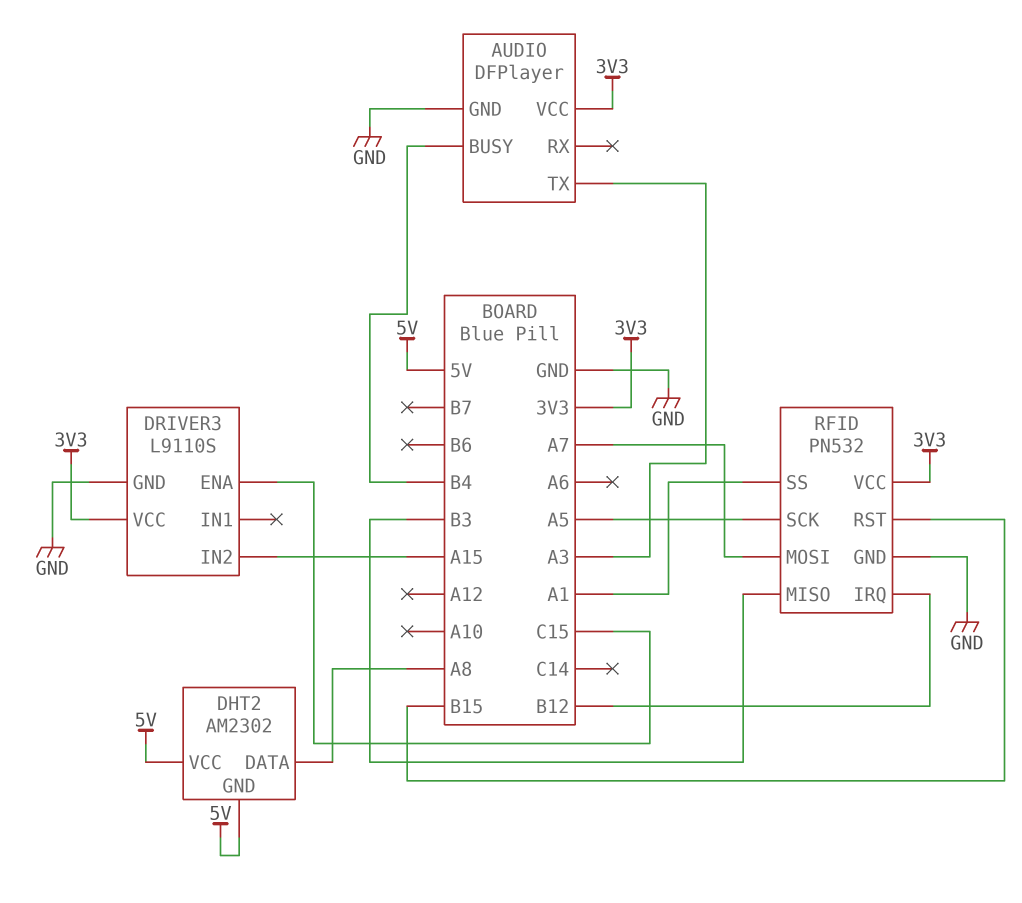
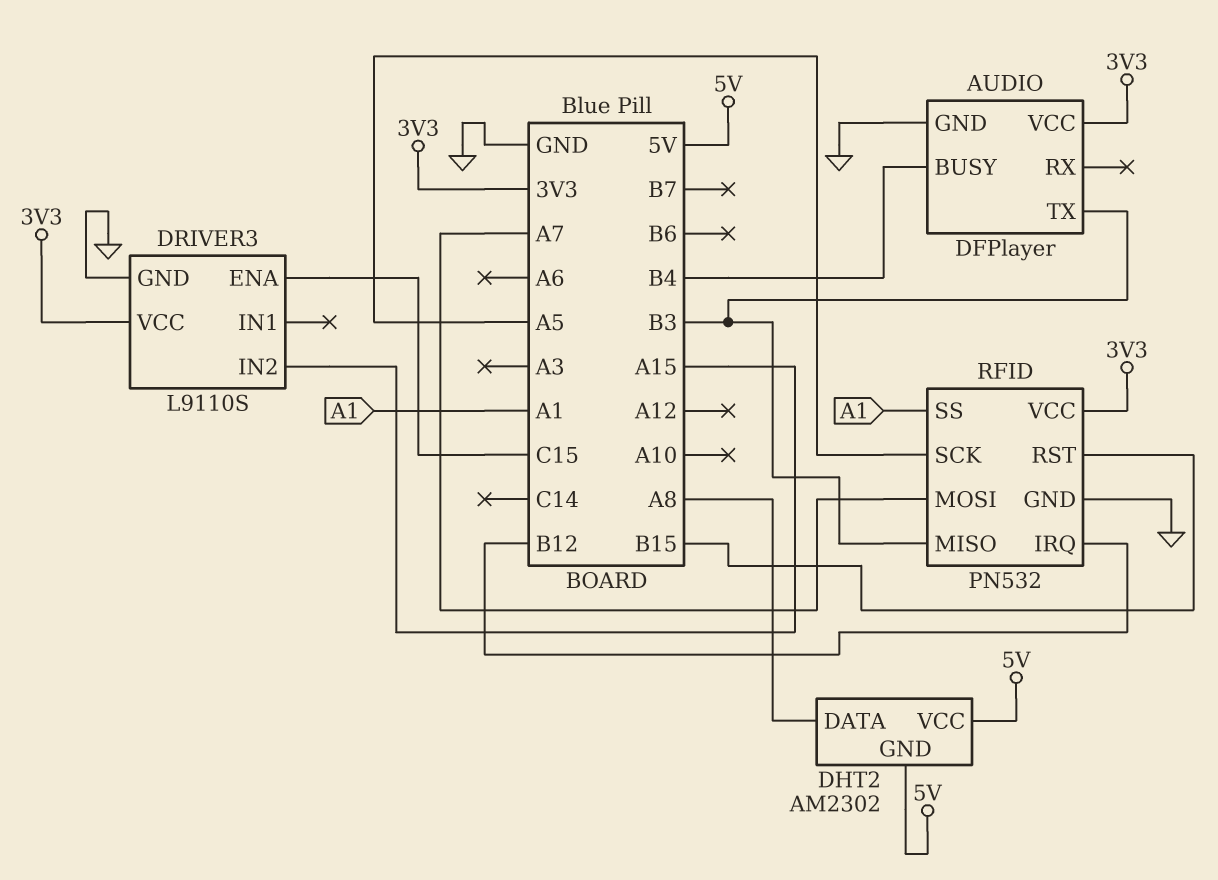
AUDIO pin TX: A3 -> B3

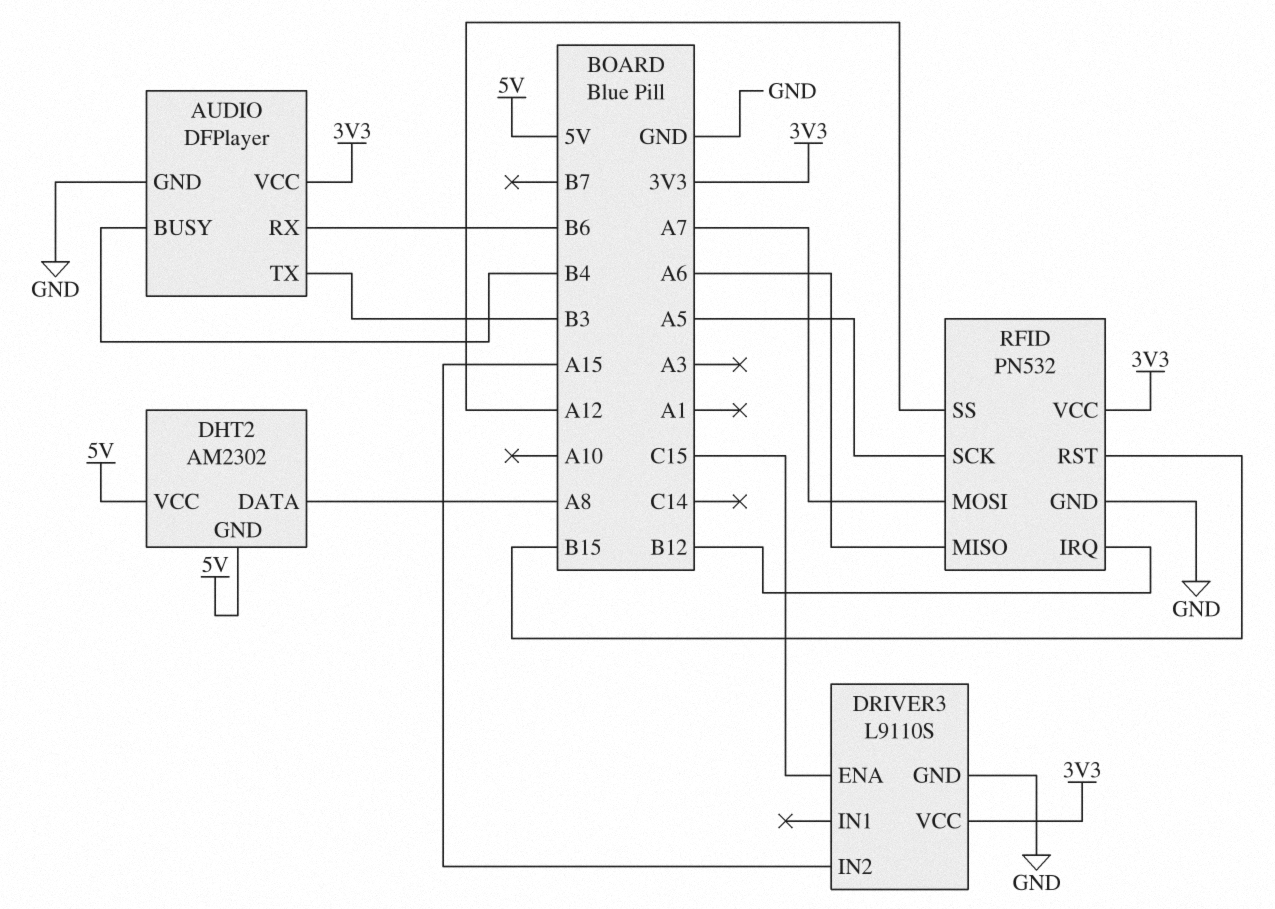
AUDIO pin RX: none -> B6
RFID pin MISO: B3 -> A6
RFID pin SS: A1 -> A12

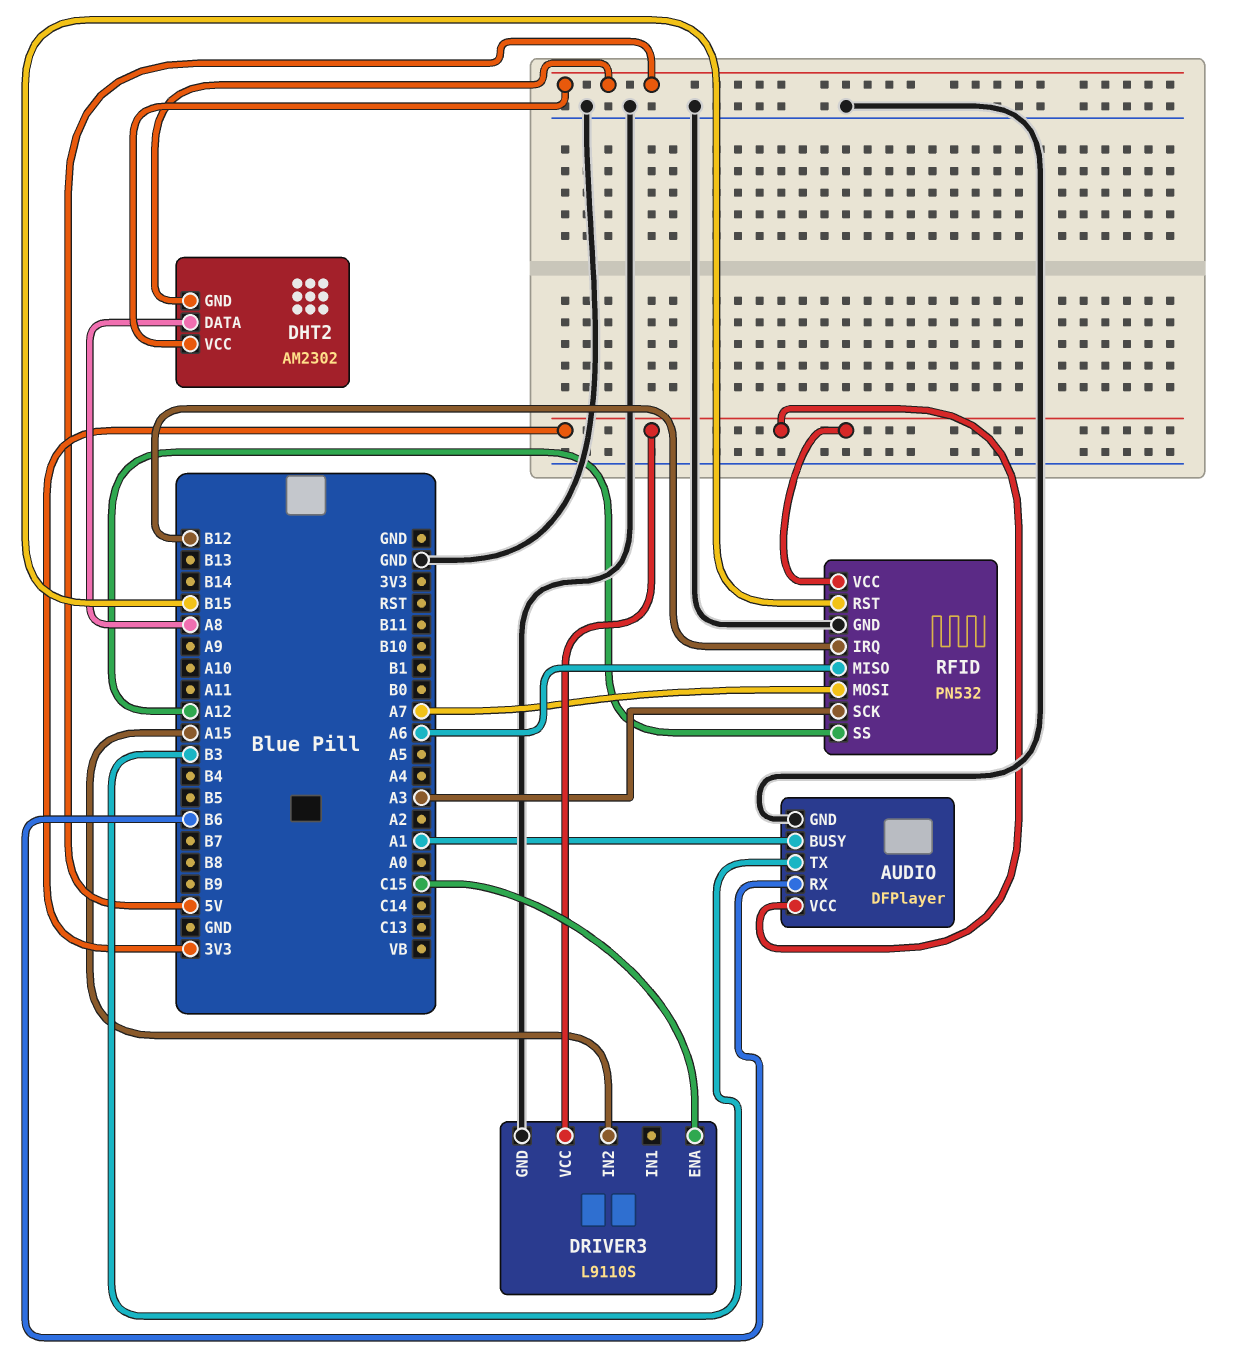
AUDIO pin BUSY: B4 -> A1
RFID pin SCK: A5 -> A3

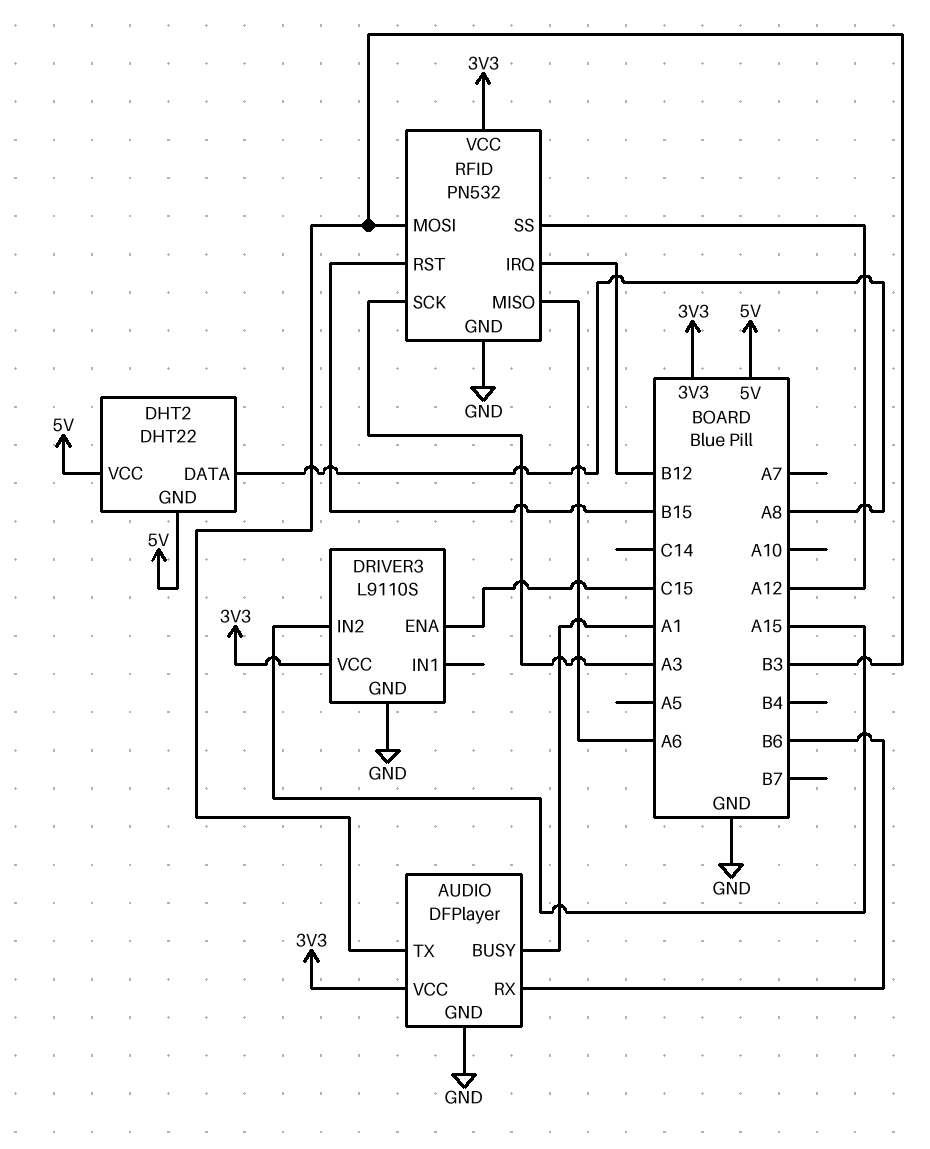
DHT2: AM2302 -> DHT22
RFID pin MOSI: A7 -> B3

